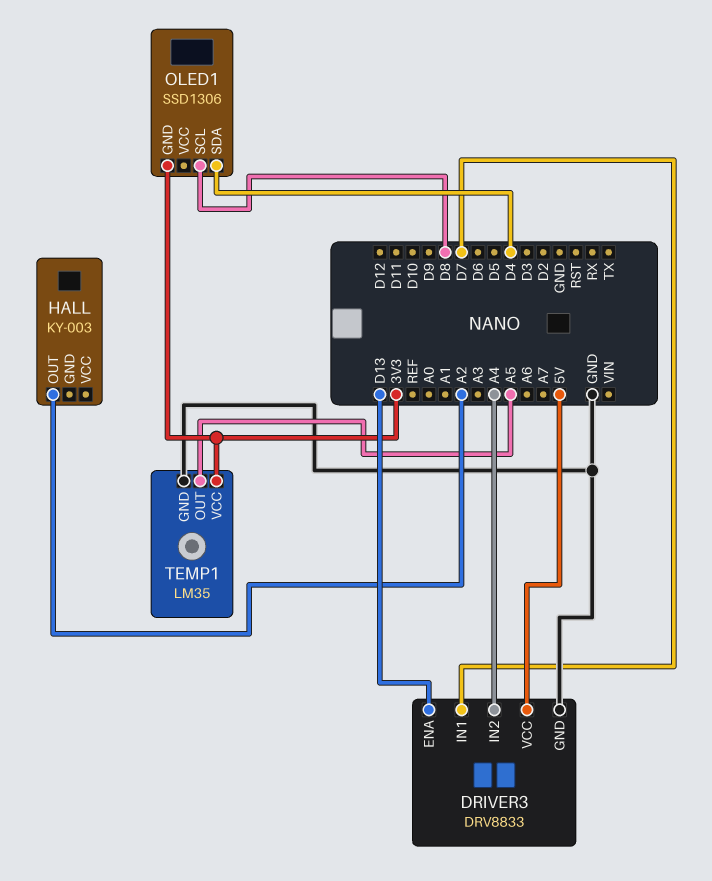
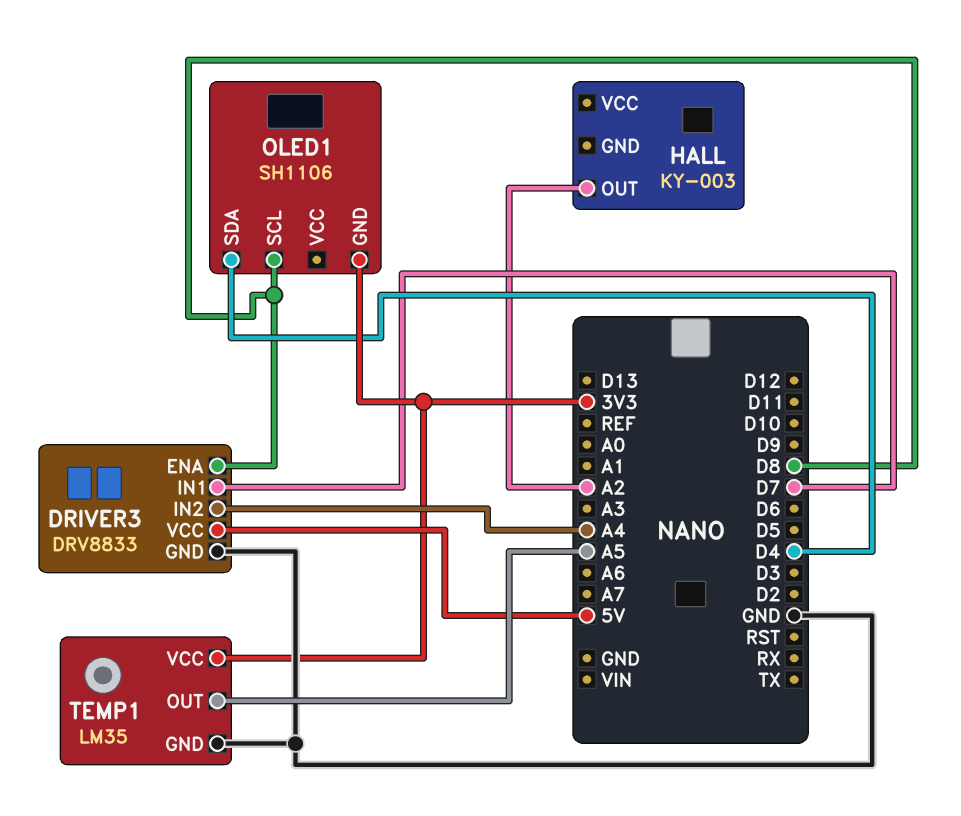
DRIVER3 pin ENA: D13 -> D8
OLED1: SSD1306 -> SH1106

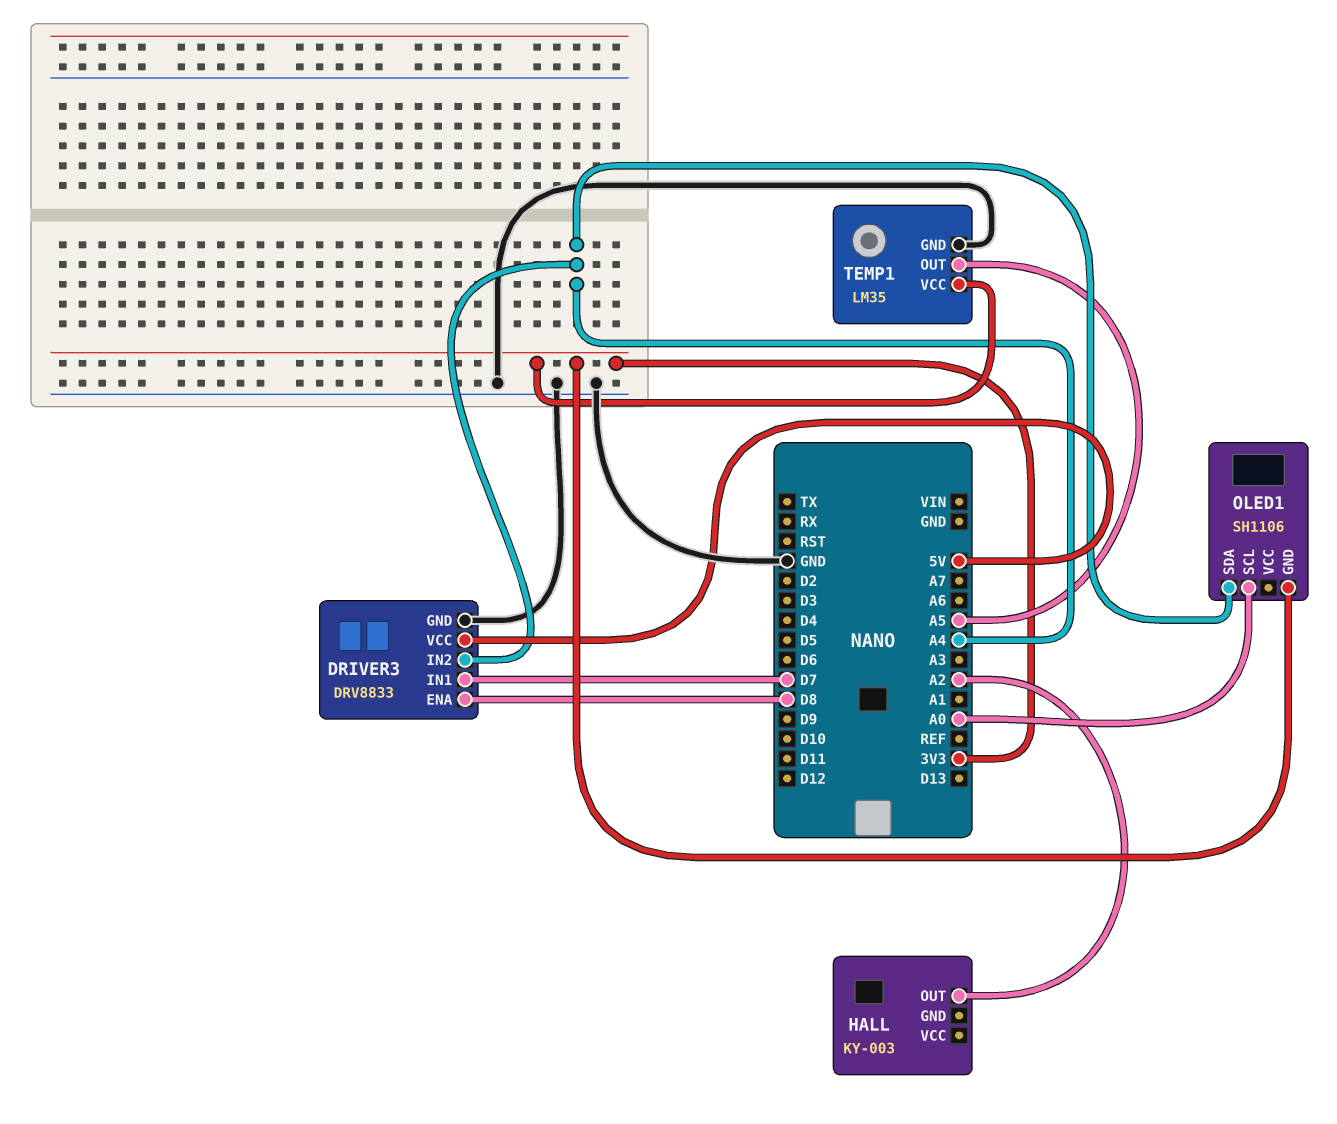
OLED1 pin SCL: D8 -> A0
OLED1 pin SDA: D4 -> A4

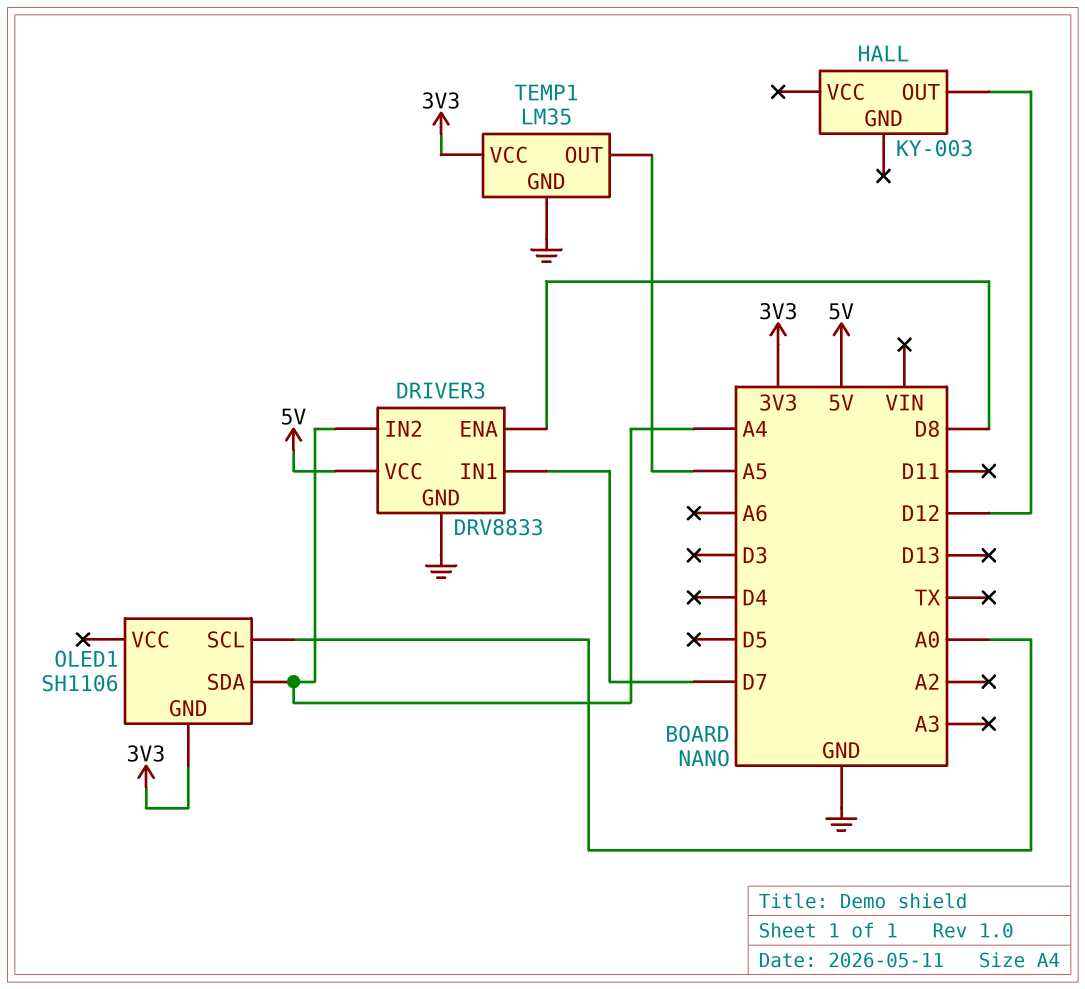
HALL pin OUT: A2 -> D12

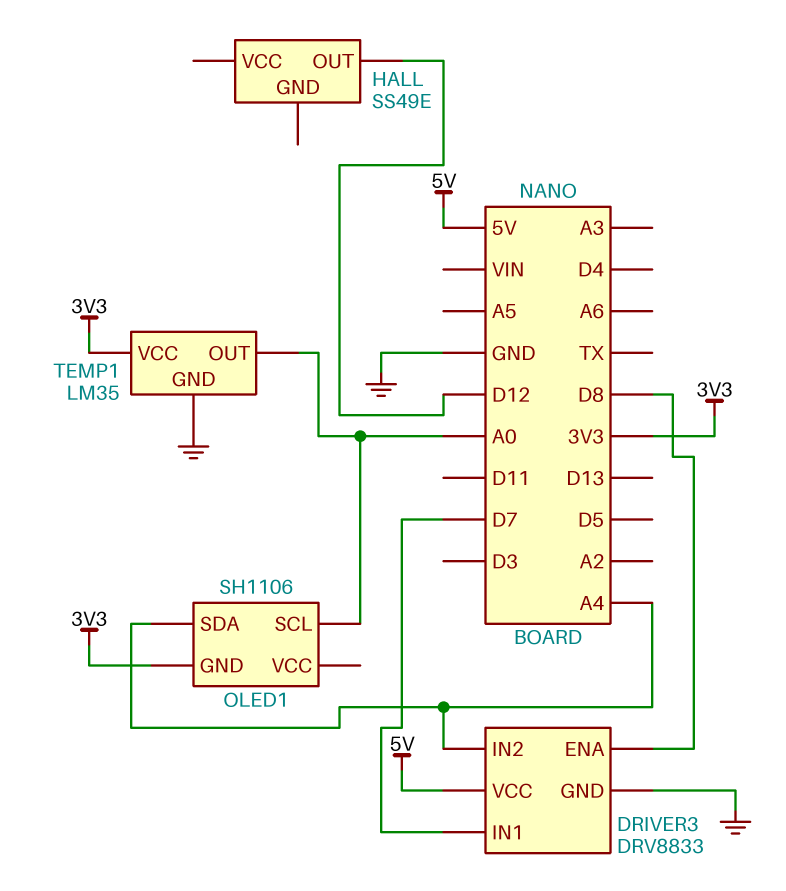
HALL: KY-003 -> SS49E
TEMP1 pin OUT: A5 -> A0

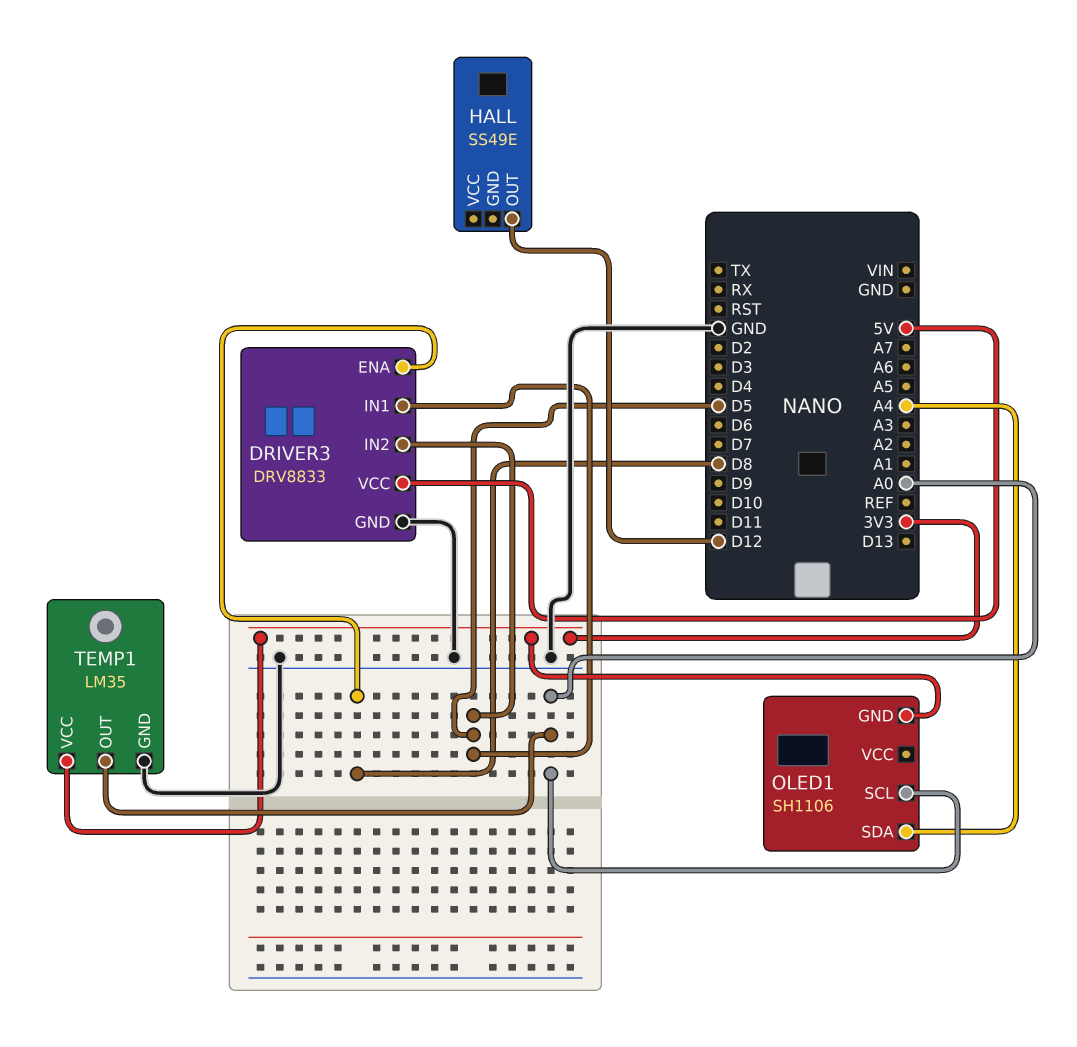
DRIVER3 pin IN1: D7 -> D5
DRIVER3 pin IN2: A4 -> D5

